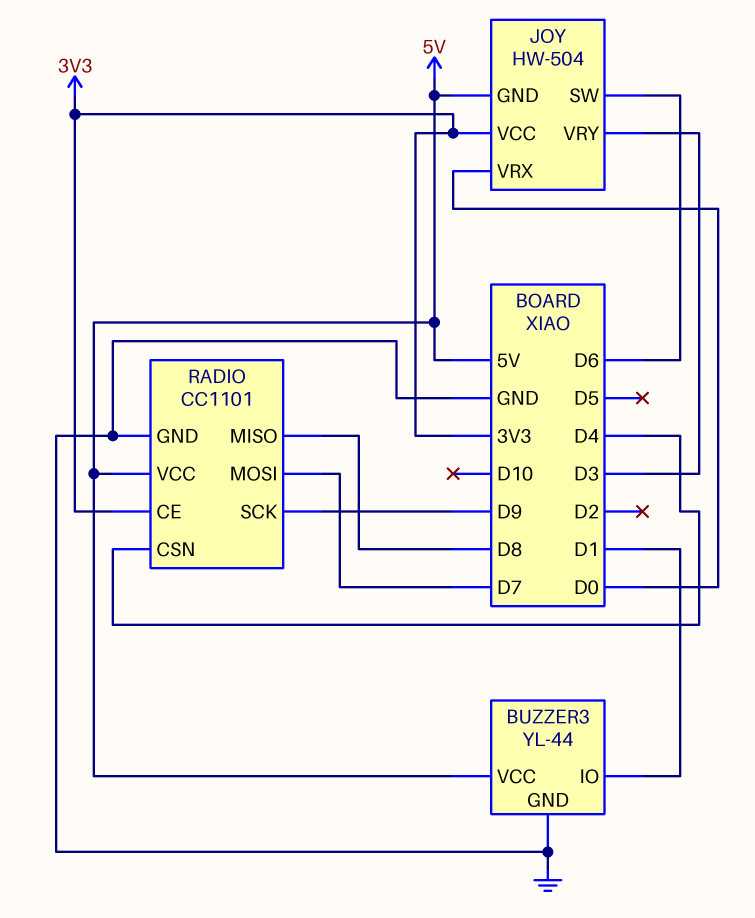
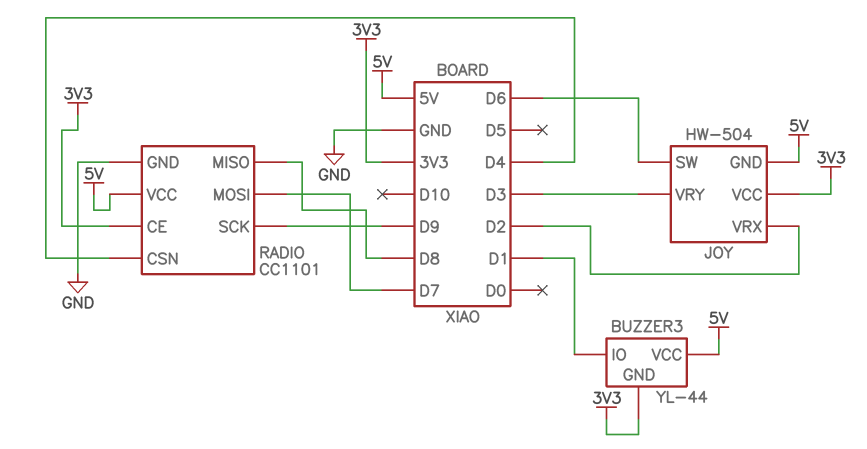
BUZZER3 pin GND: GND -> 3V3
JOY pin VRX: D0 -> D2

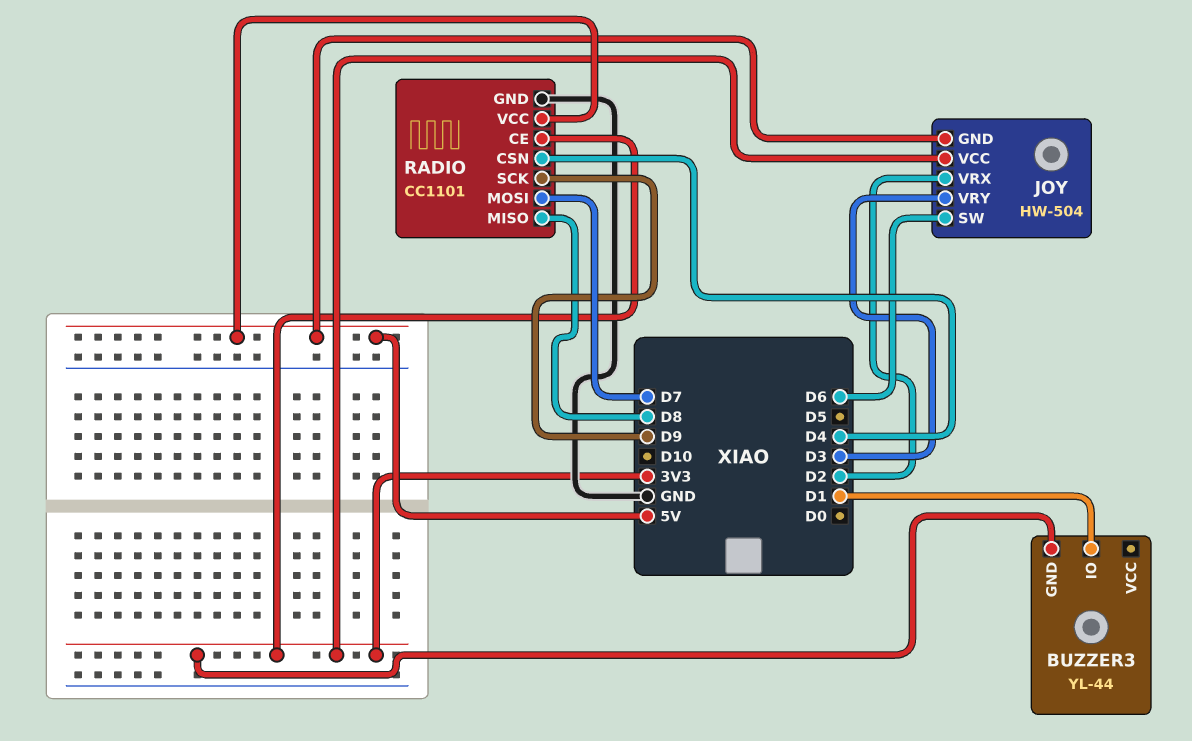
BUZZER3 pin VCC: 5V -> none

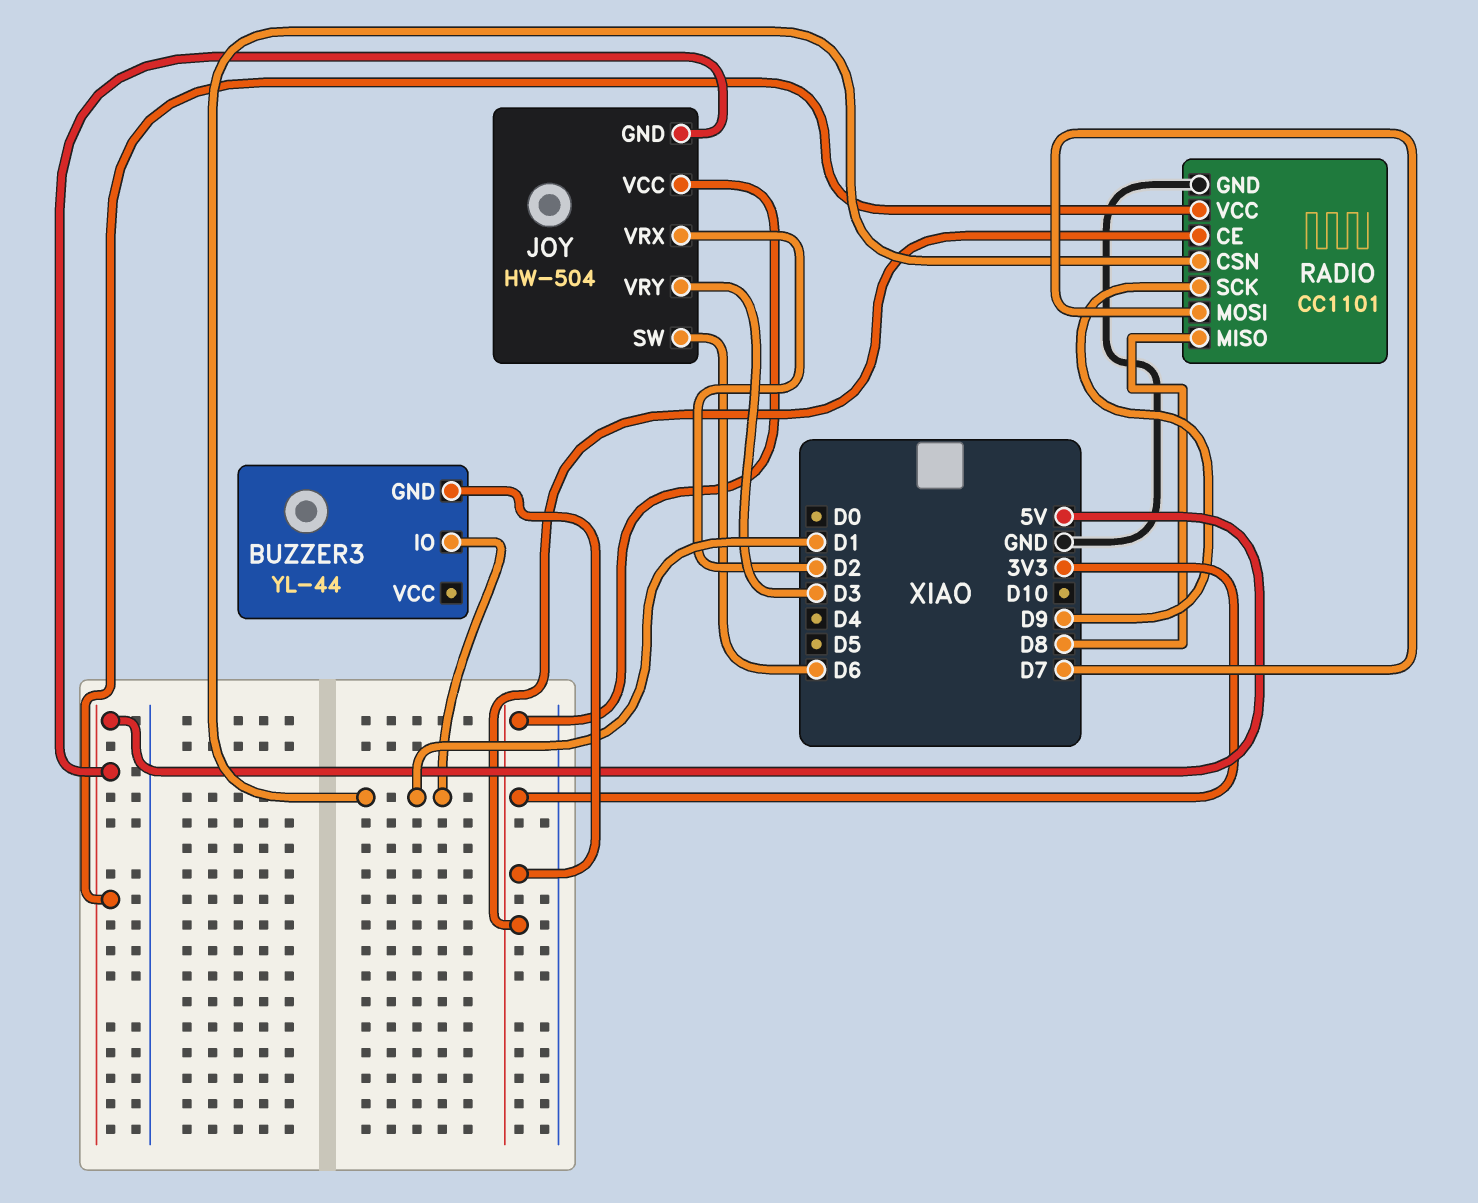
RADIO pin CSN: D4 -> D1

